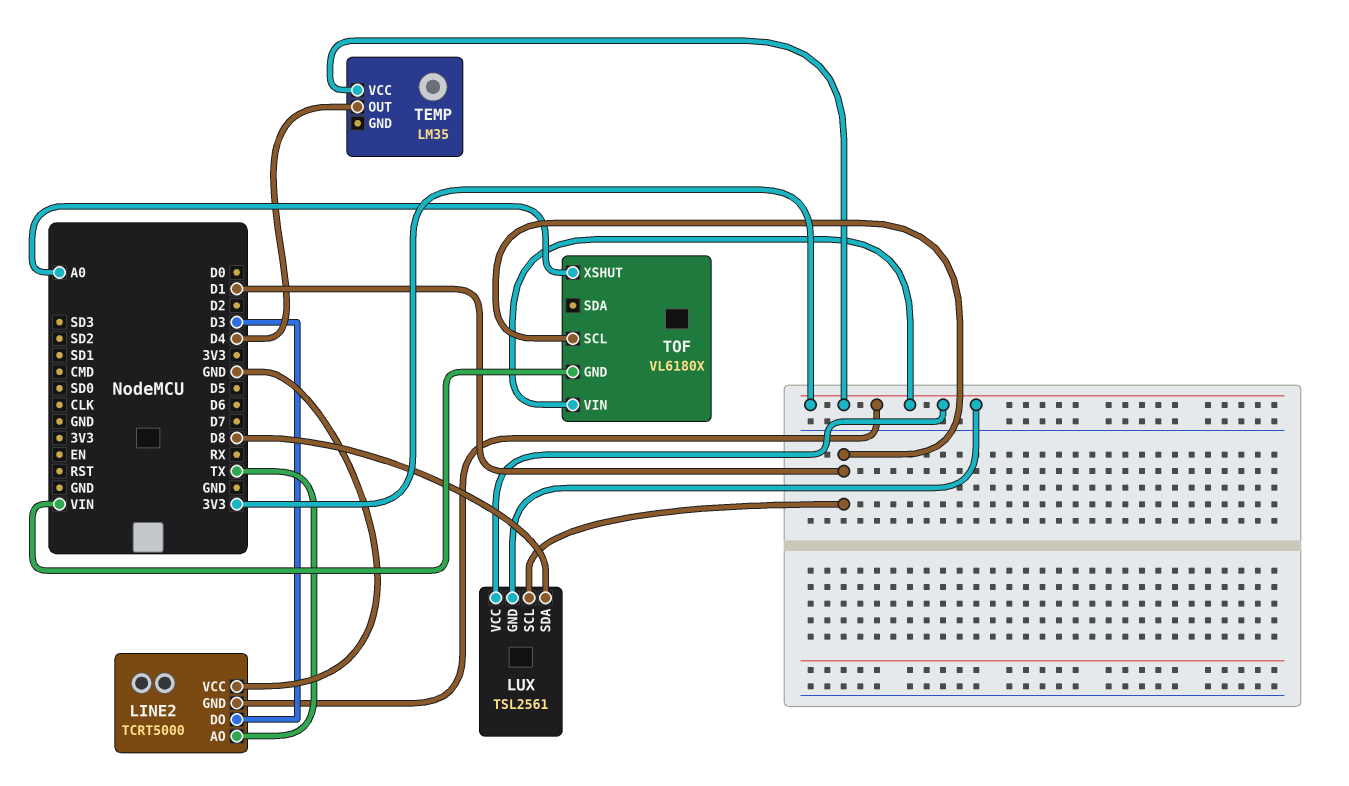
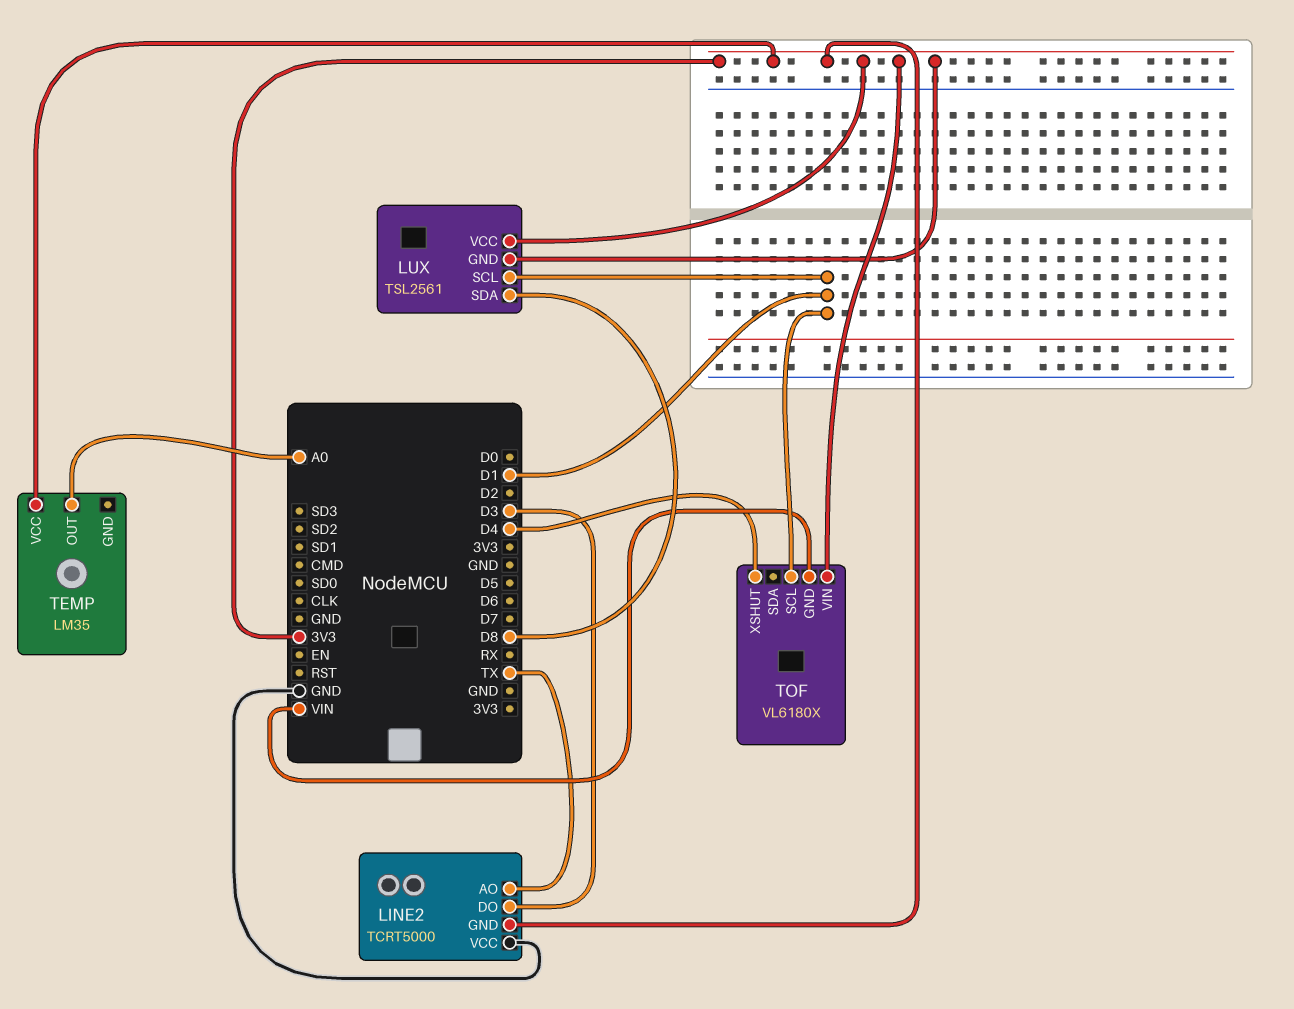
TEMP pin OUT: D4 -> A0
TOF pin XSHUT: A0 -> D4

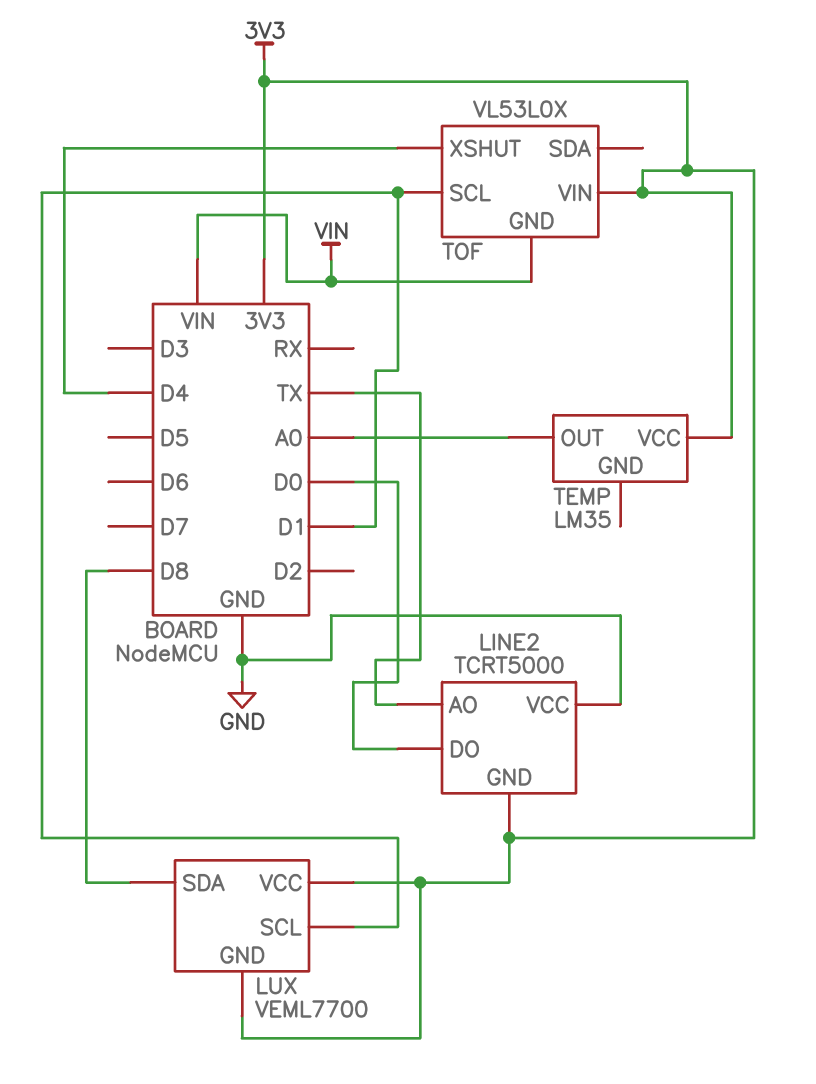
LINE2 pin DO: D3 -> D0
LUX: TSL2561 -> VEML7700
TOF: VL6180X -> VL53L0X

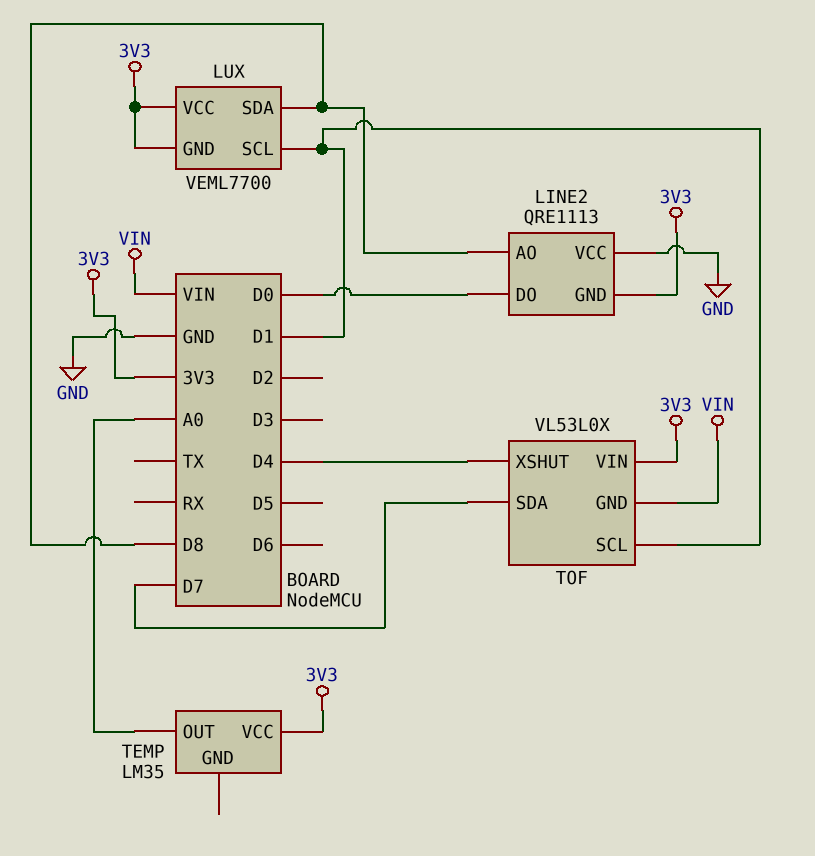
LINE2: TCRT5000 -> QRE1113
LINE2 pin AO: TX -> D8
TOF pin SDA: none -> D7

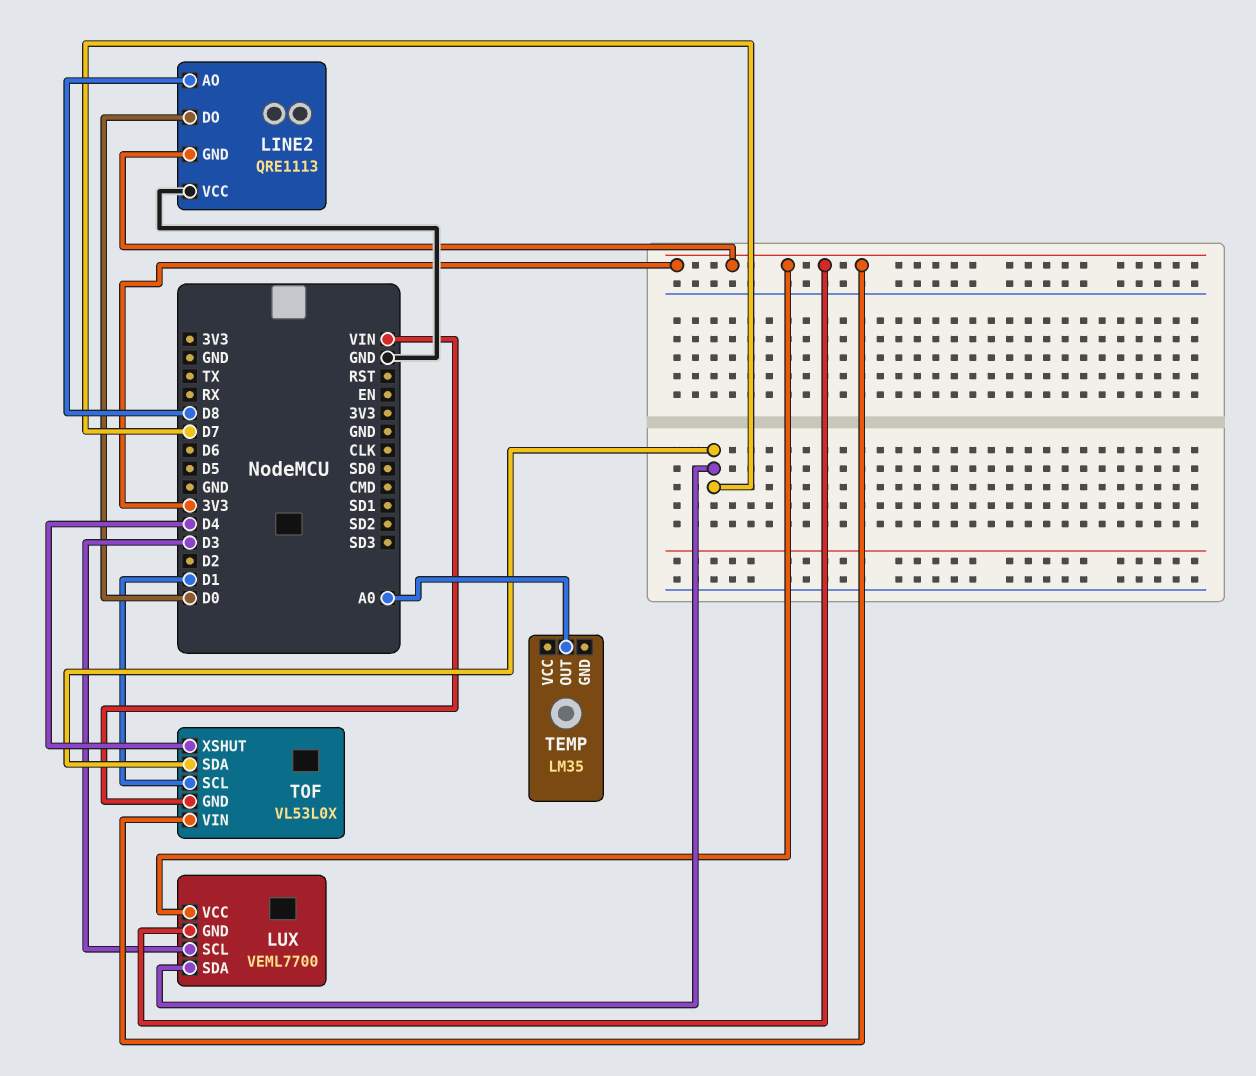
LUX pin SCL: D1 -> D3
LUX pin SDA: D8 -> D7
TEMP pin VCC: 3V3 -> none

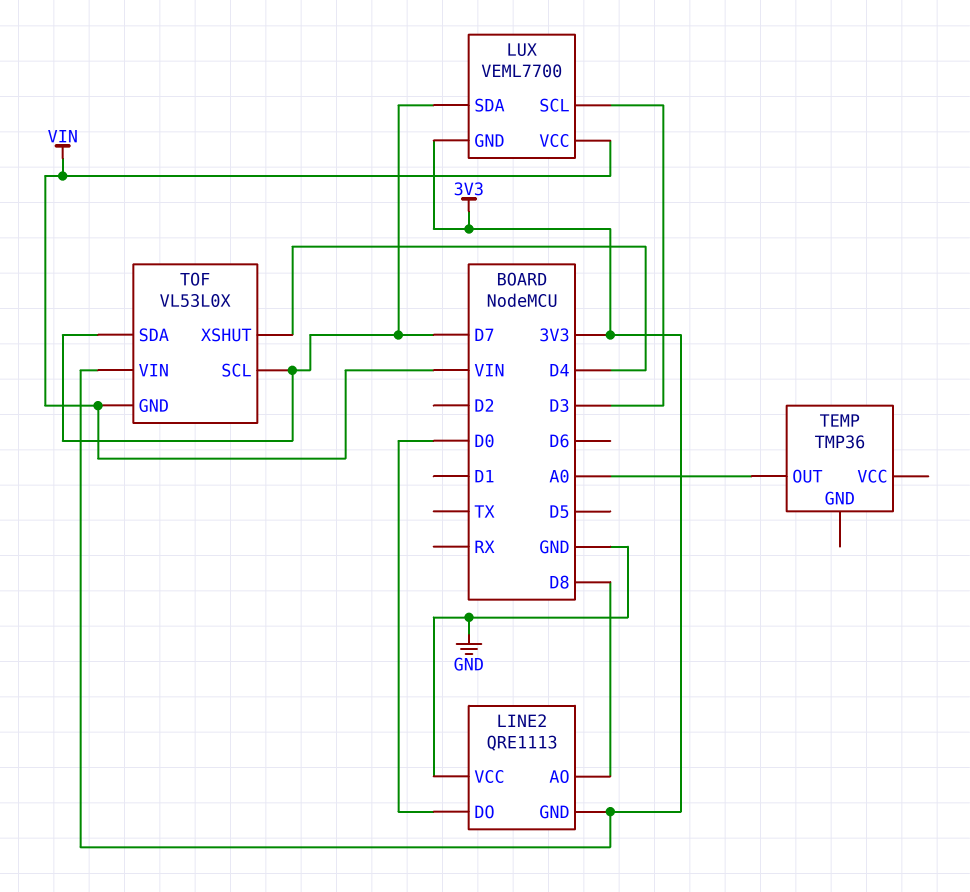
LUX pin VCC: 3V3 -> VIN
TEMP: LM35 -> TMP36
TOF pin SCL: D1 -> D7

